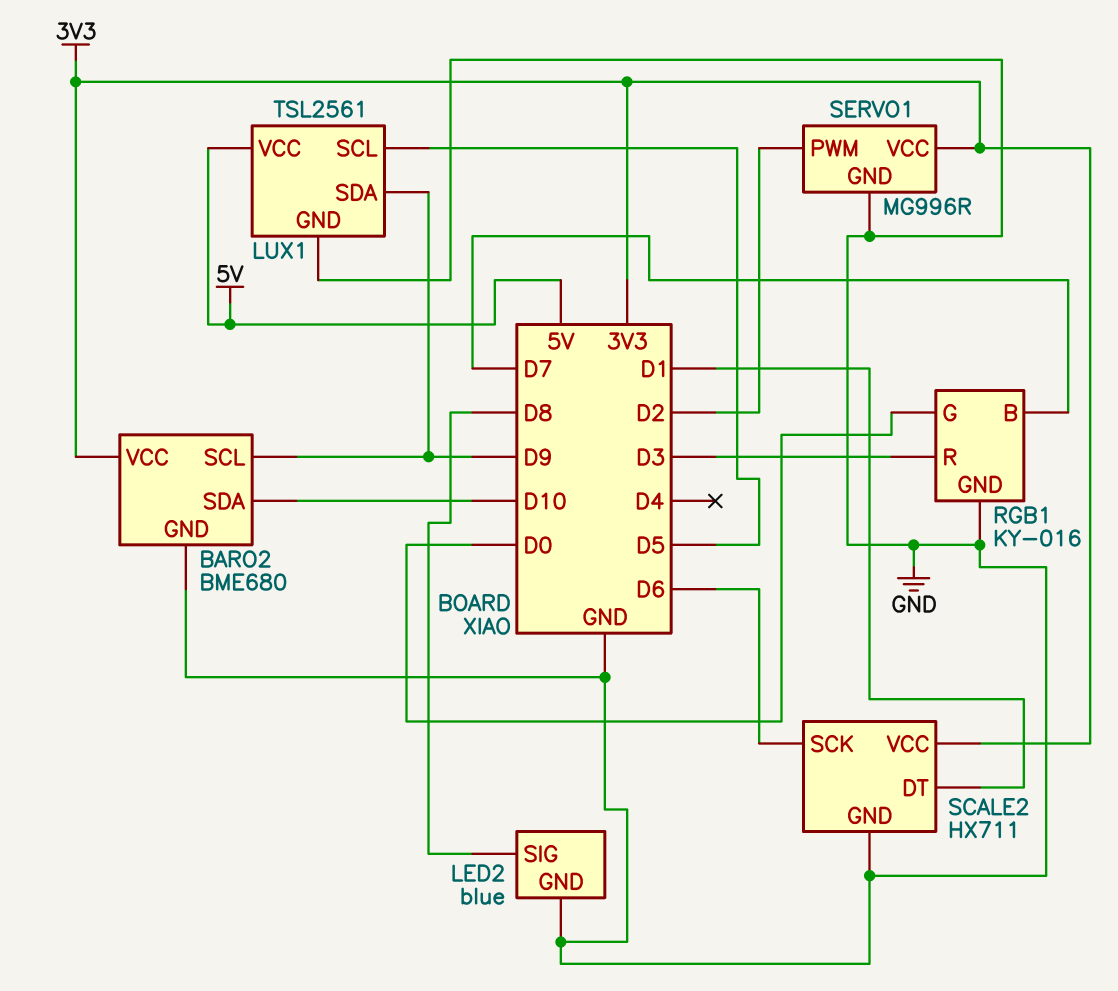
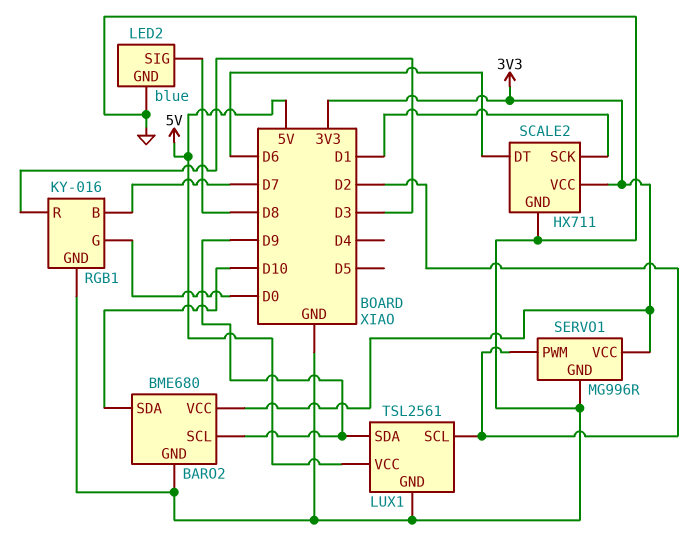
LUX1 pin SCL: D5 -> D2
SCALE2 pin DT: D1 -> D6
SCALE2 pin SCK: D6 -> D1

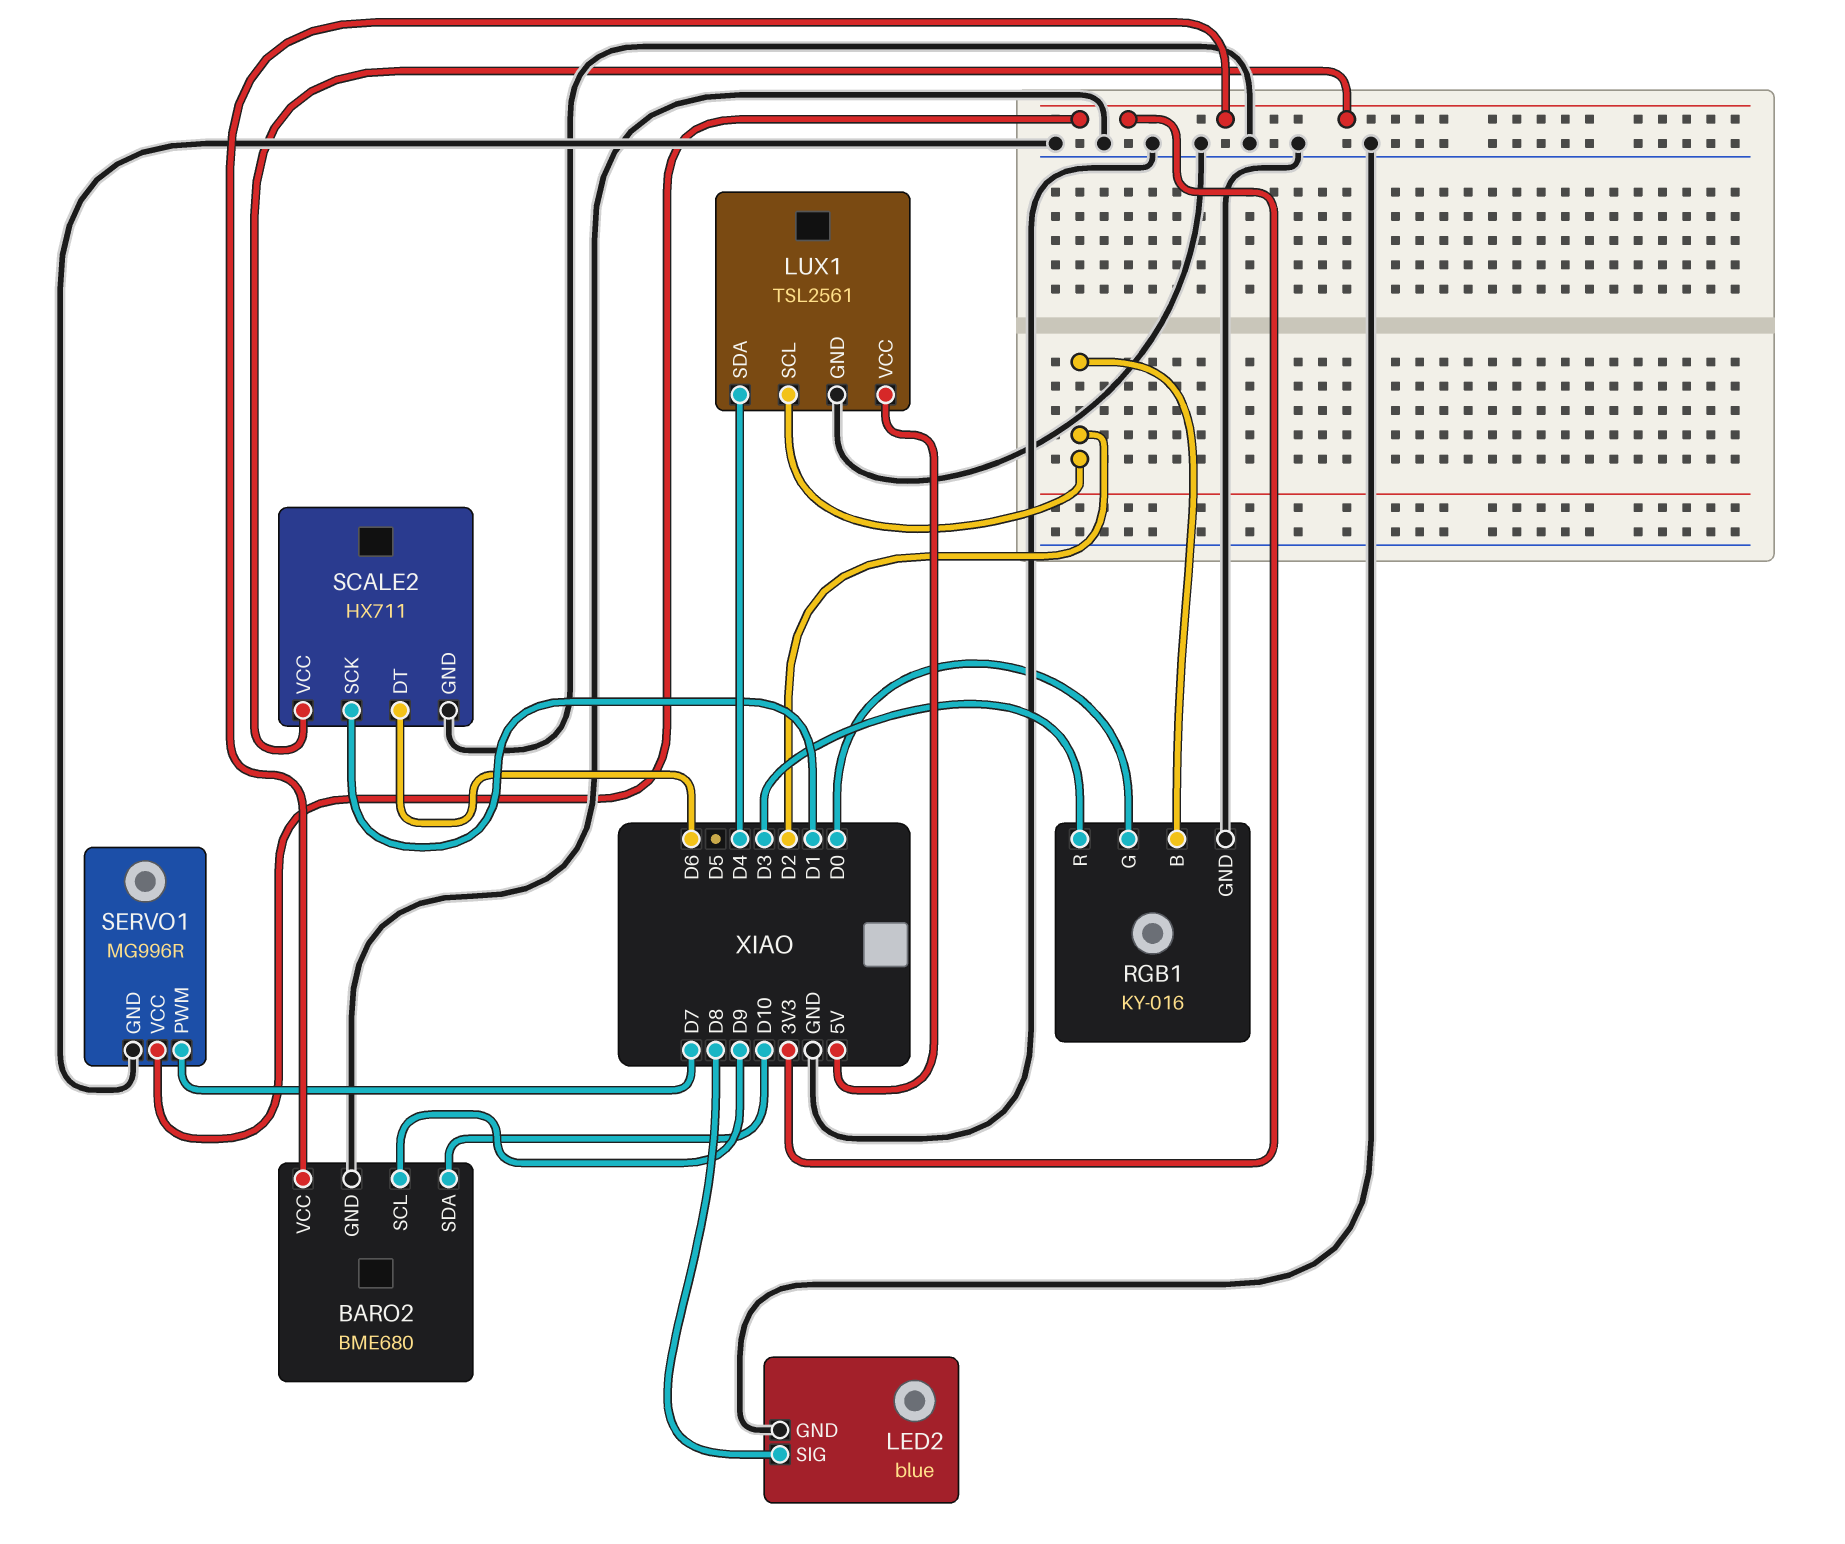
LUX1 pin SDA: D9 -> D4
RGB1 pin B: D7 -> D2
SERVO1 pin PWM: D2 -> D7

